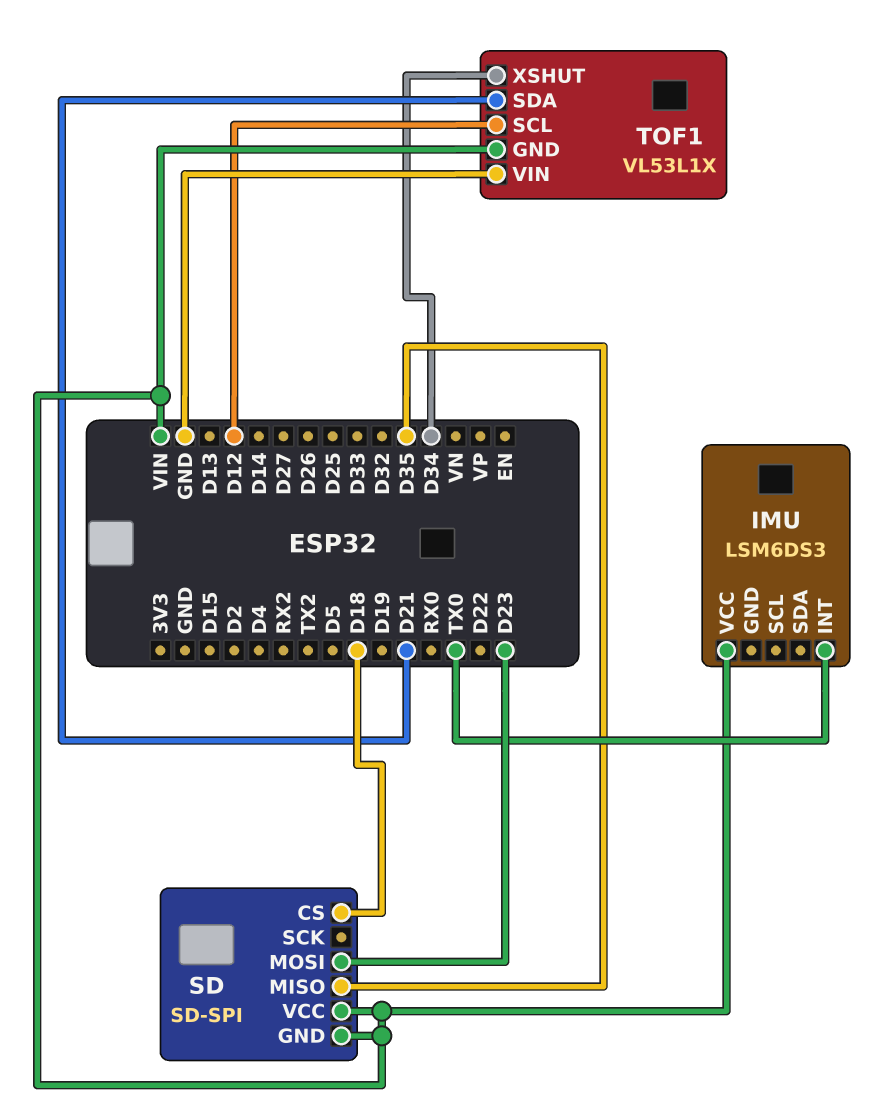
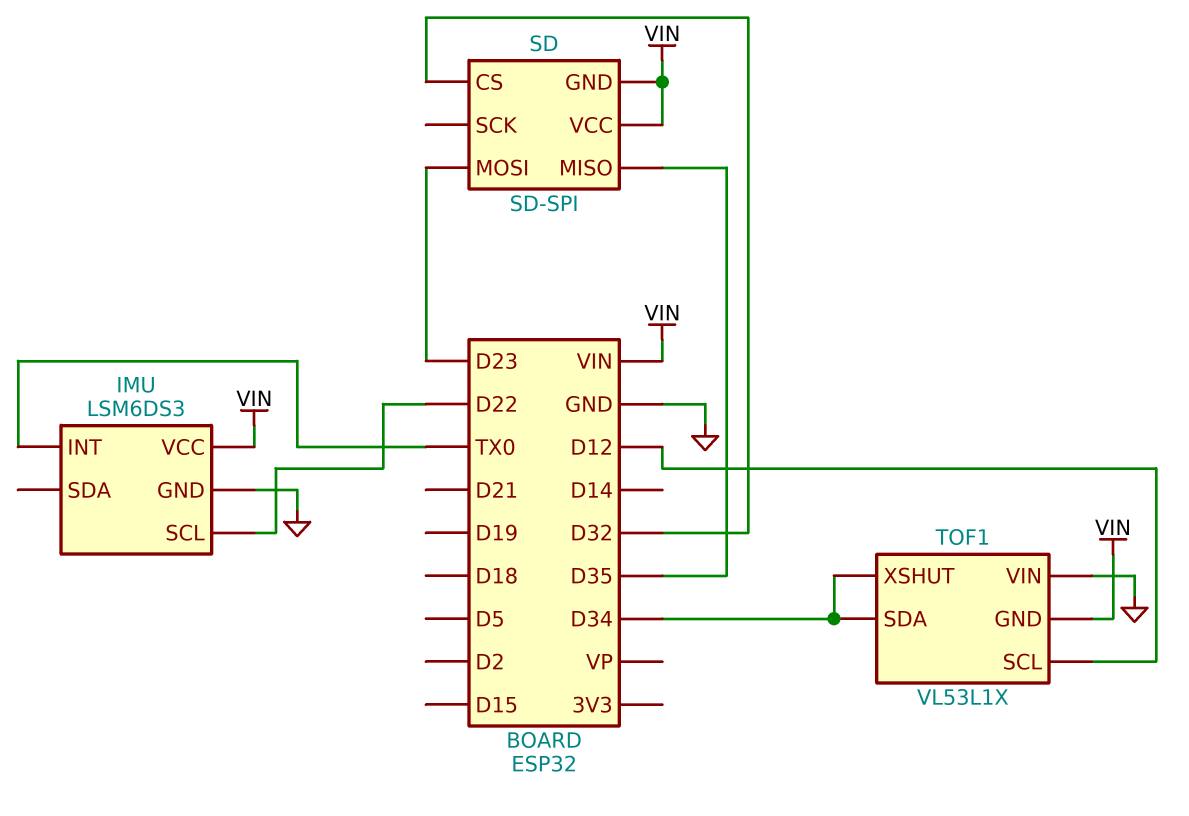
IMU pin GND: none -> GND
IMU pin SCL: none -> D22
SD pin CS: D18 -> D32
TOF1 pin SDA: D21 -> D34

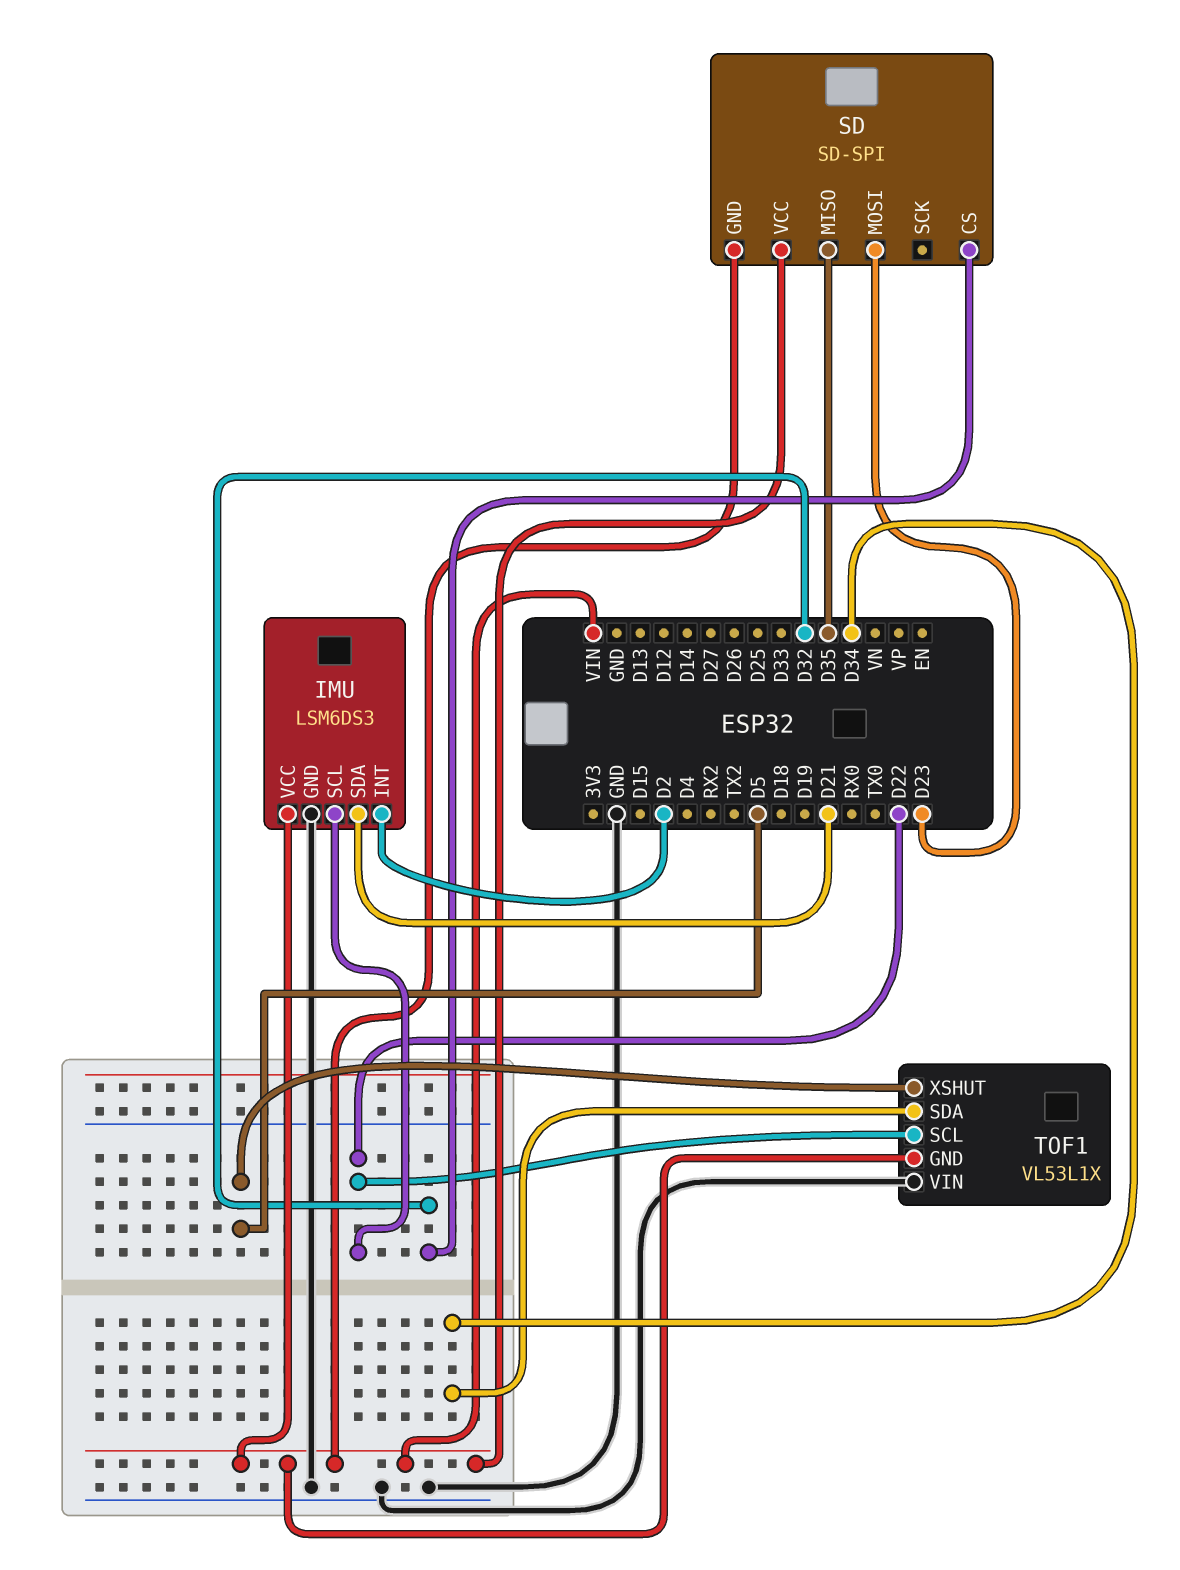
IMU pin INT: TX0 -> D2
IMU pin SDA: none -> D21
TOF1 pin SCL: D12 -> D22
TOF1 pin XSHUT: D34 -> D5

